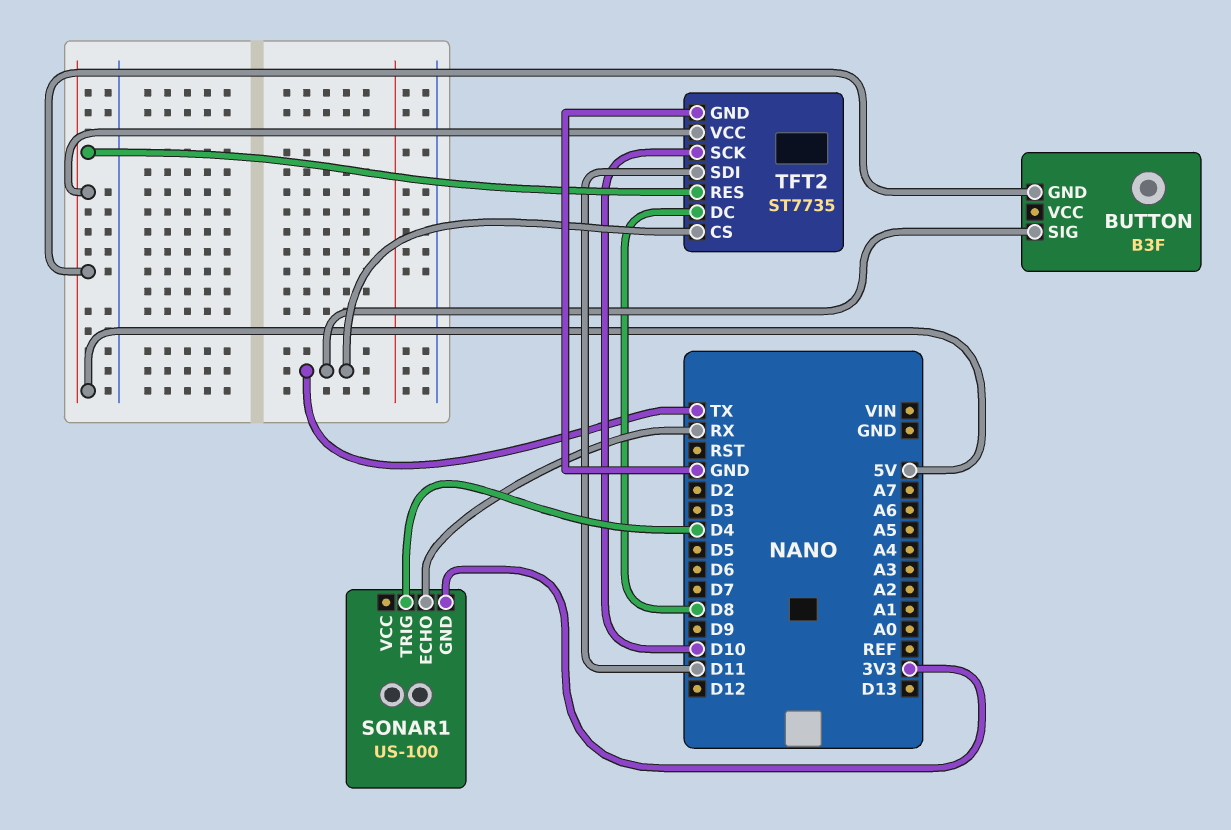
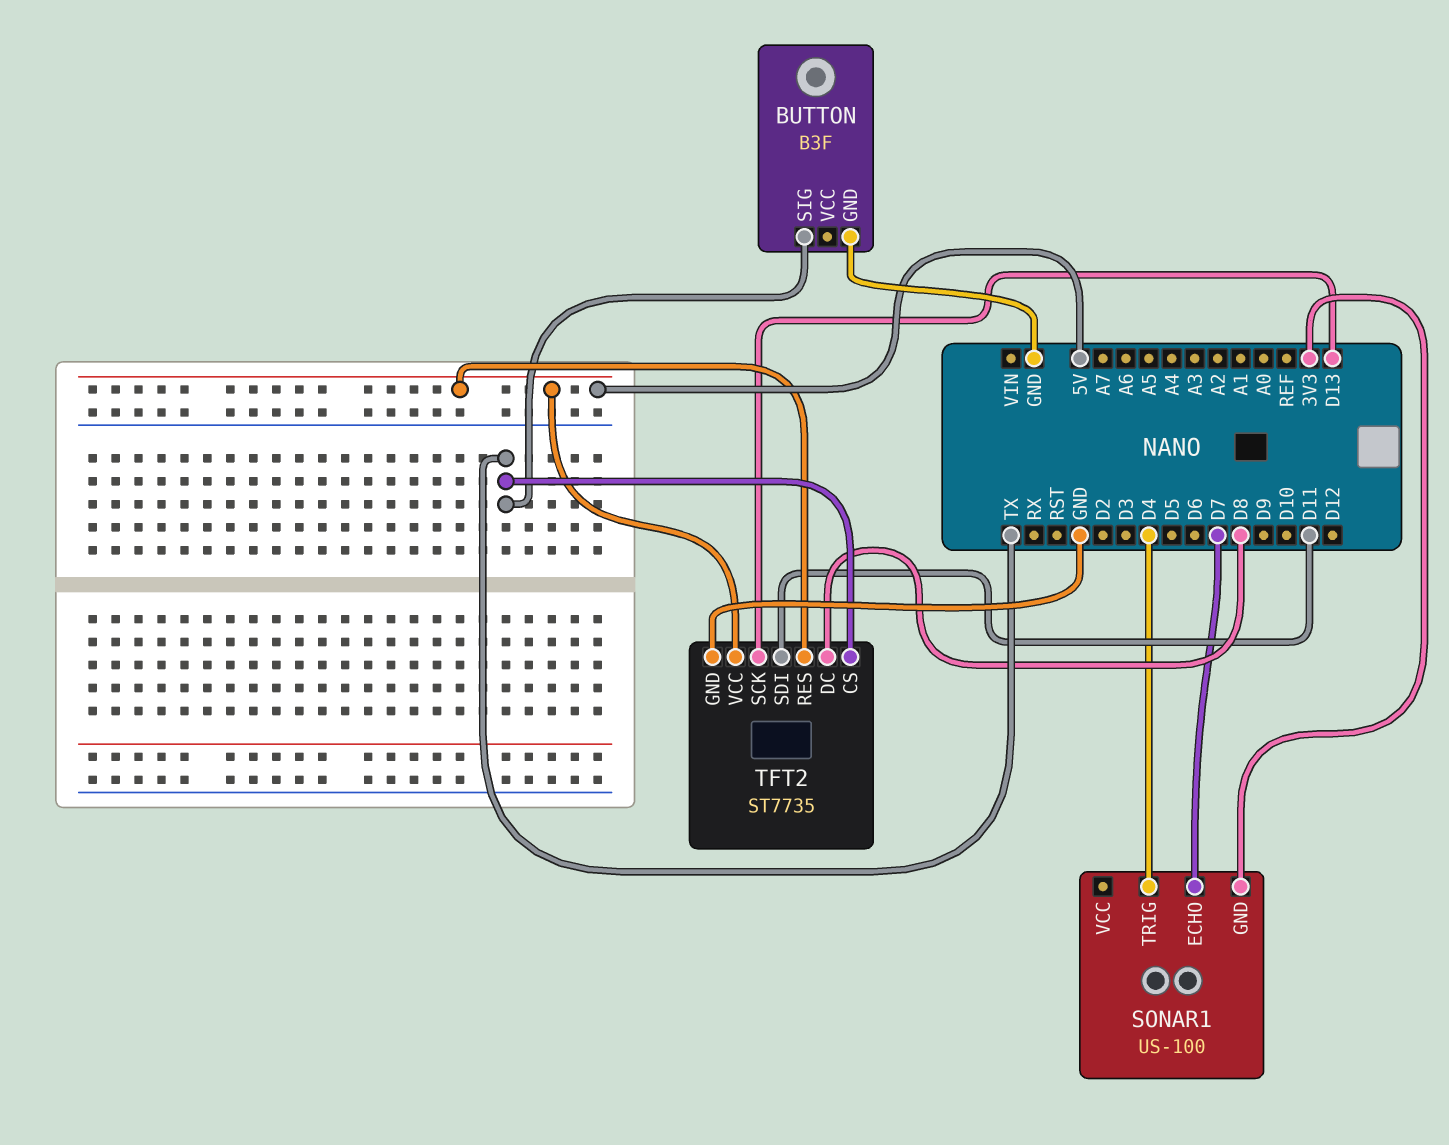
BUTTON pin GND: 5V -> GND
SONAR1 pin ECHO: RX -> D7
TFT2 pin SCK: D10 -> D13

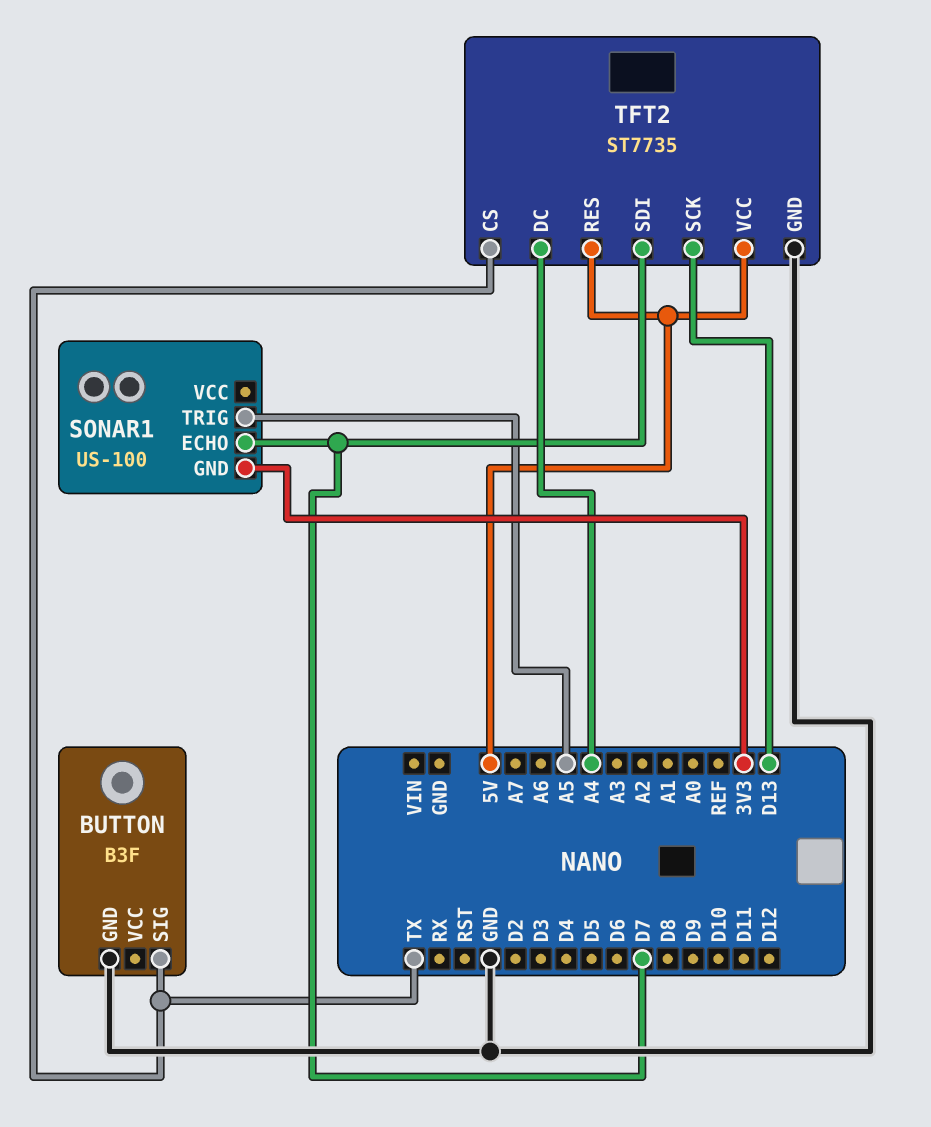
SONAR1 pin TRIG: D4 -> A5
TFT2 pin DC: D8 -> A4
TFT2 pin SDI: D11 -> D7

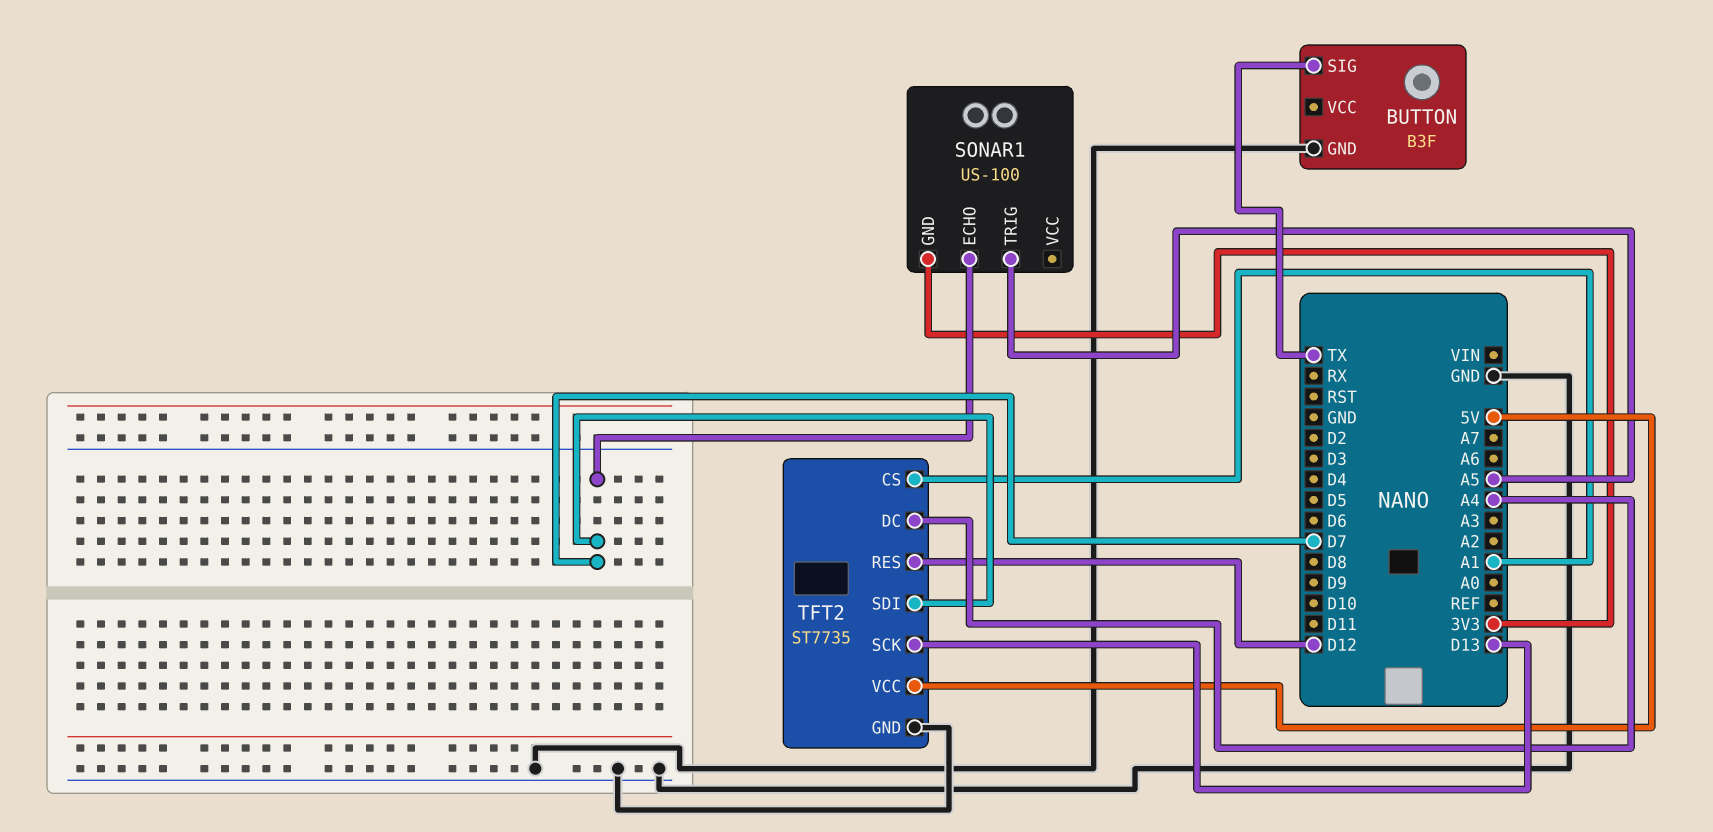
TFT2 pin CS: TX -> A1
TFT2 pin RES: 5V -> D12

